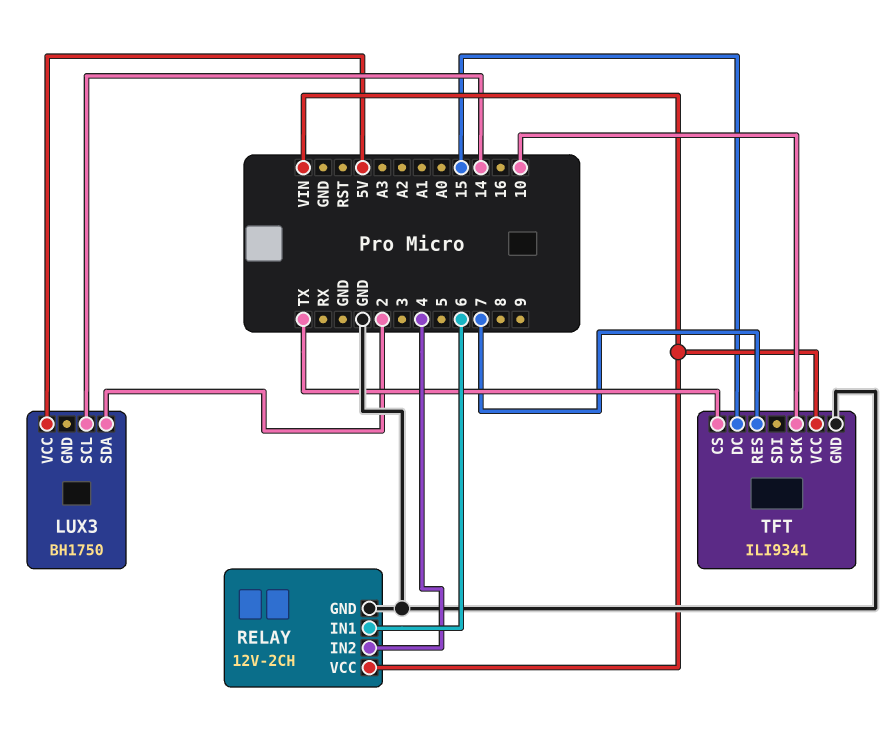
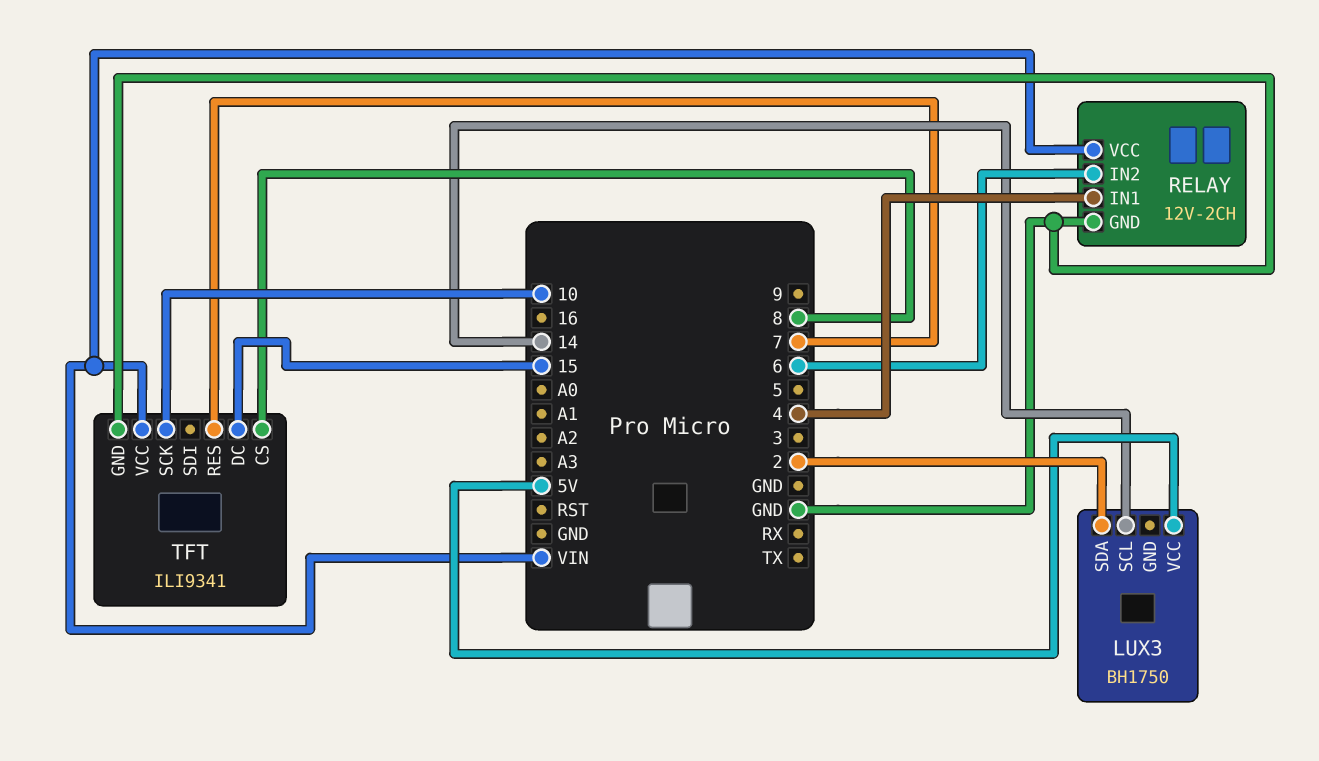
RELAY pin IN1: 6 -> 4
RELAY pin IN2: 4 -> 6
TFT pin CS: TX -> 8

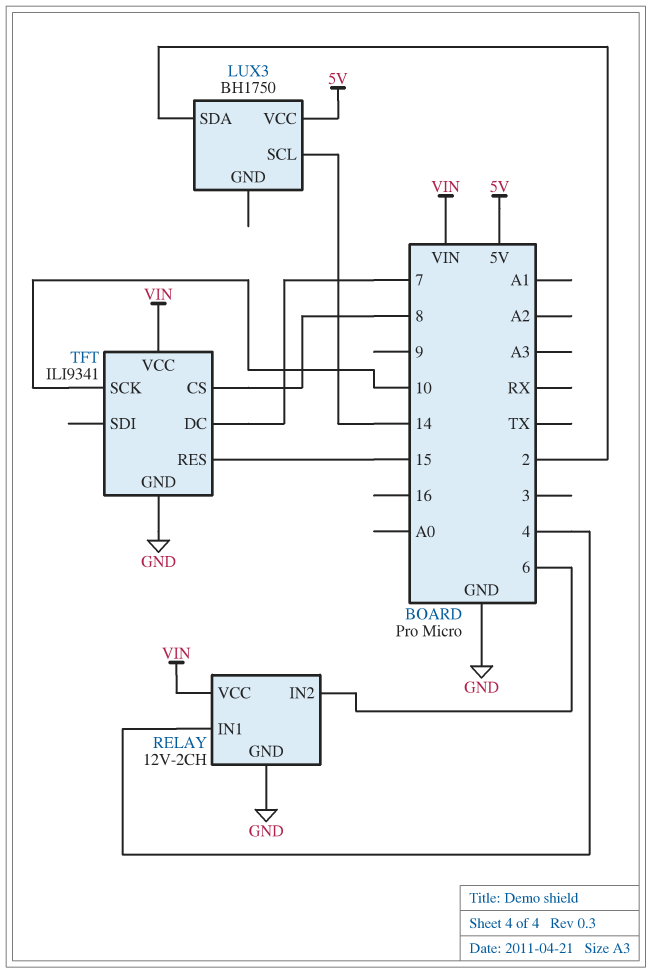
TFT pin DC: 15 -> 7
TFT pin RES: 7 -> 15

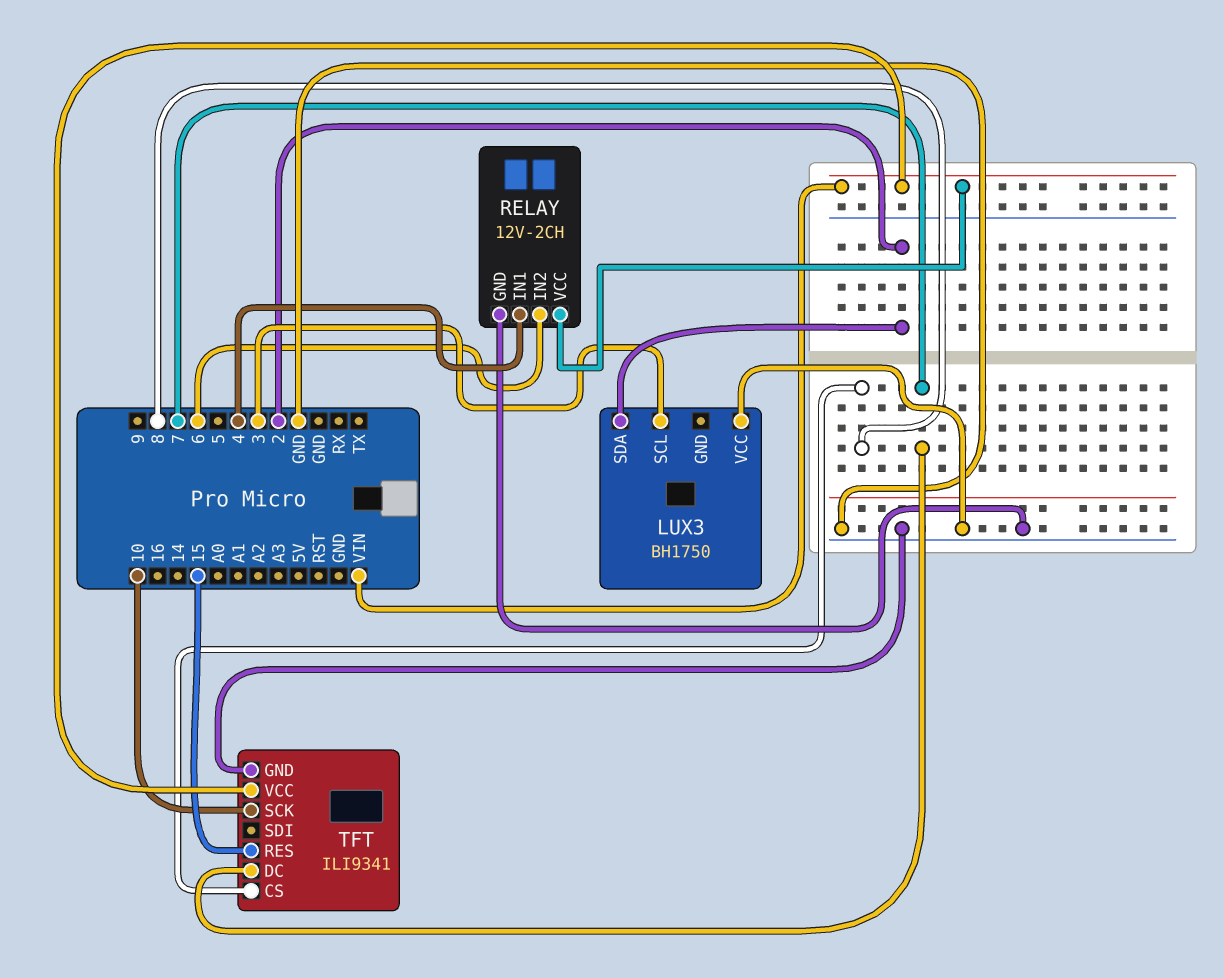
LUX3 pin SCL: 14 -> 3
LUX3 pin VCC: 5V -> GND

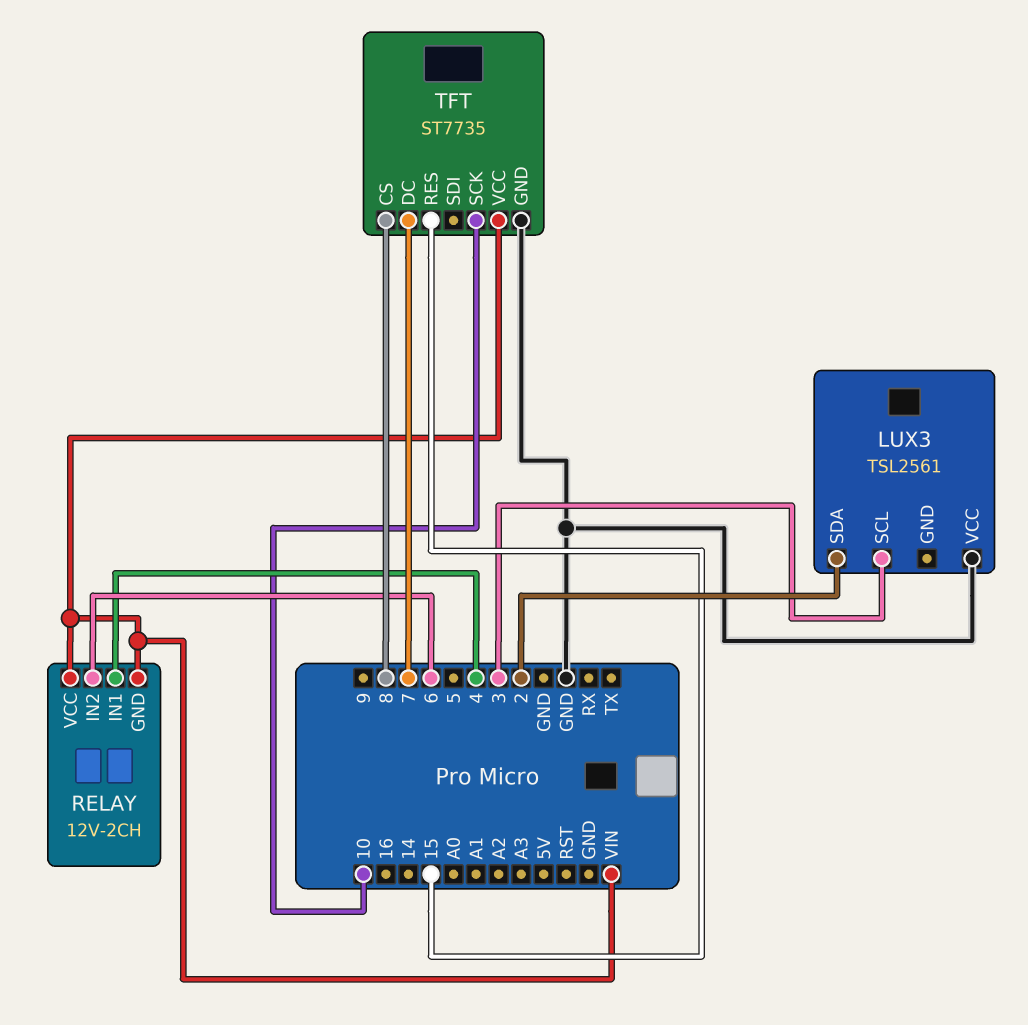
LUX3: BH1750 -> TSL2561
RELAY pin GND: GND -> VIN
TFT: ILI9341 -> ST7735

